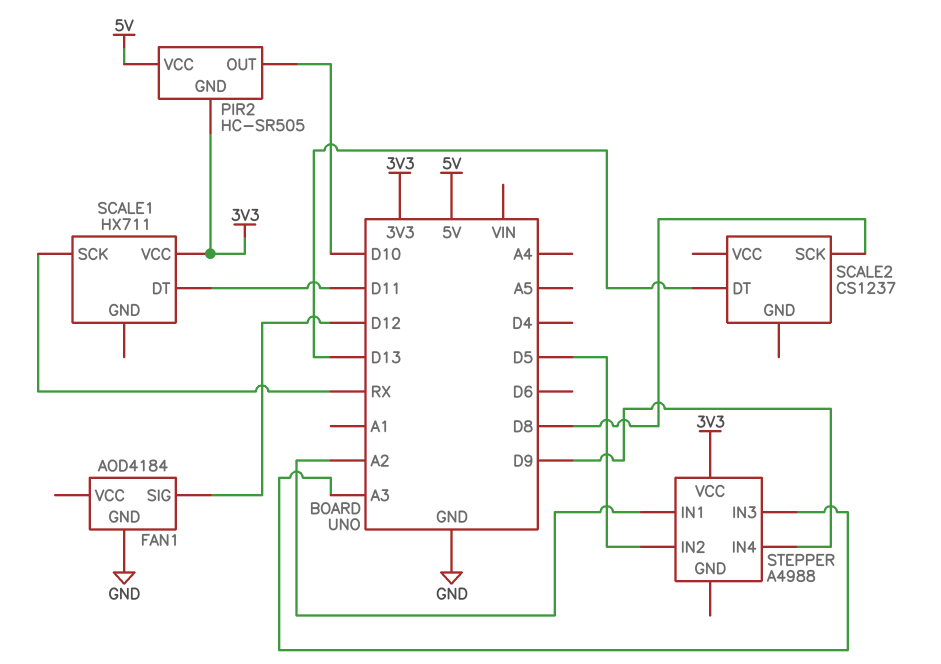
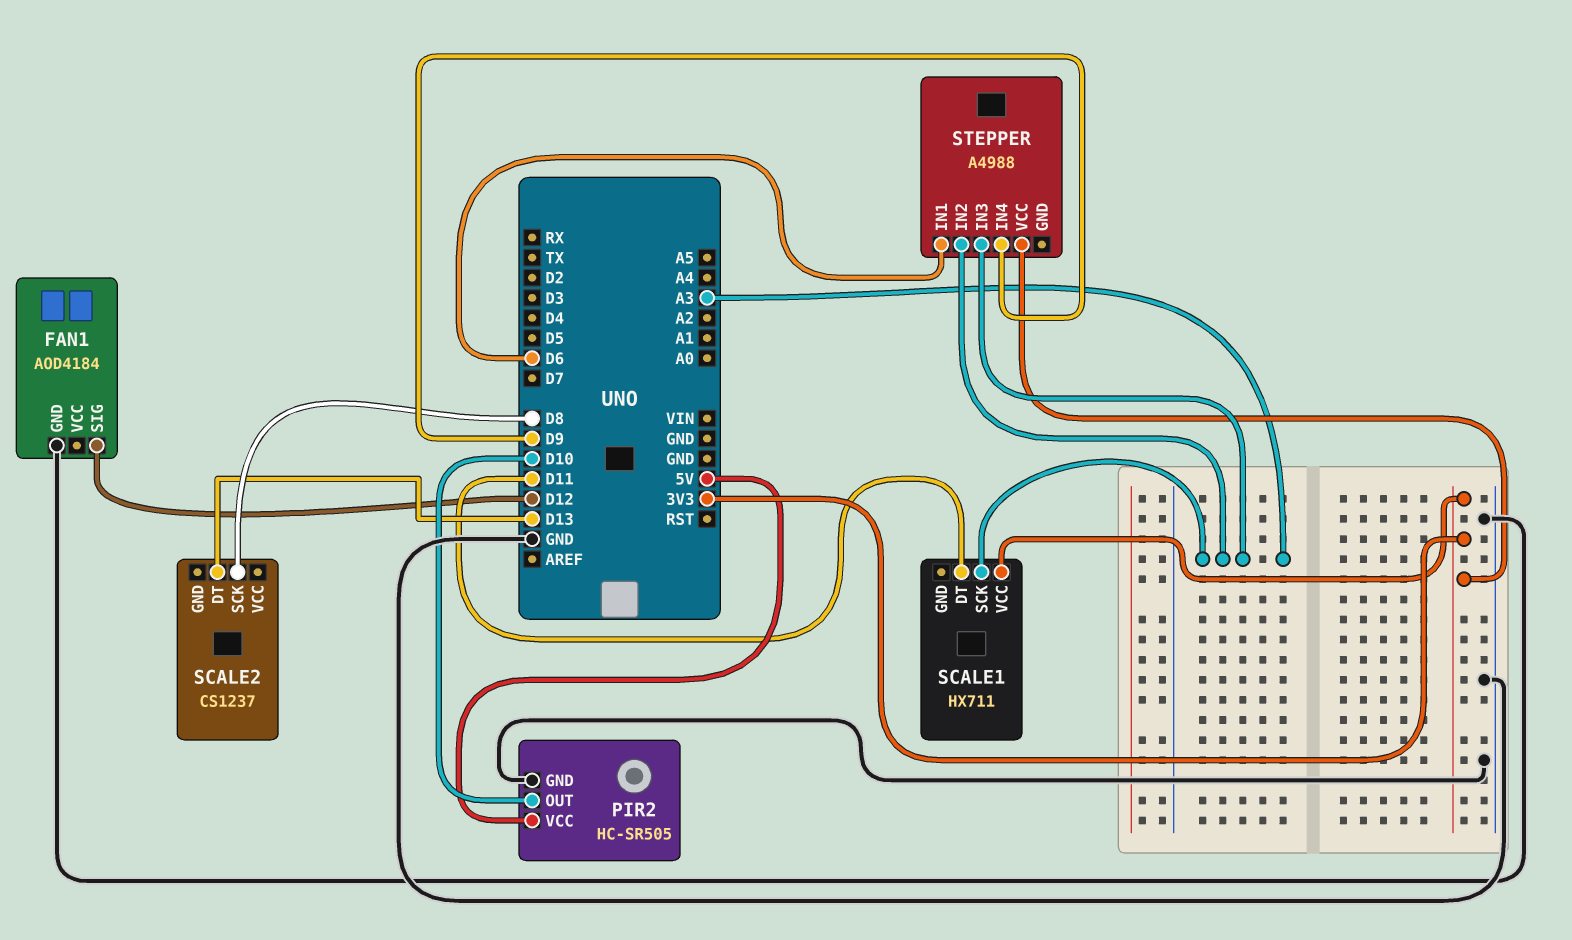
PIR2 pin GND: 3V3 -> GND
SCALE1 pin SCK: RX -> A3
STEPPER pin IN1: A2 -> D6
STEPPER pin IN2: D5 -> A3

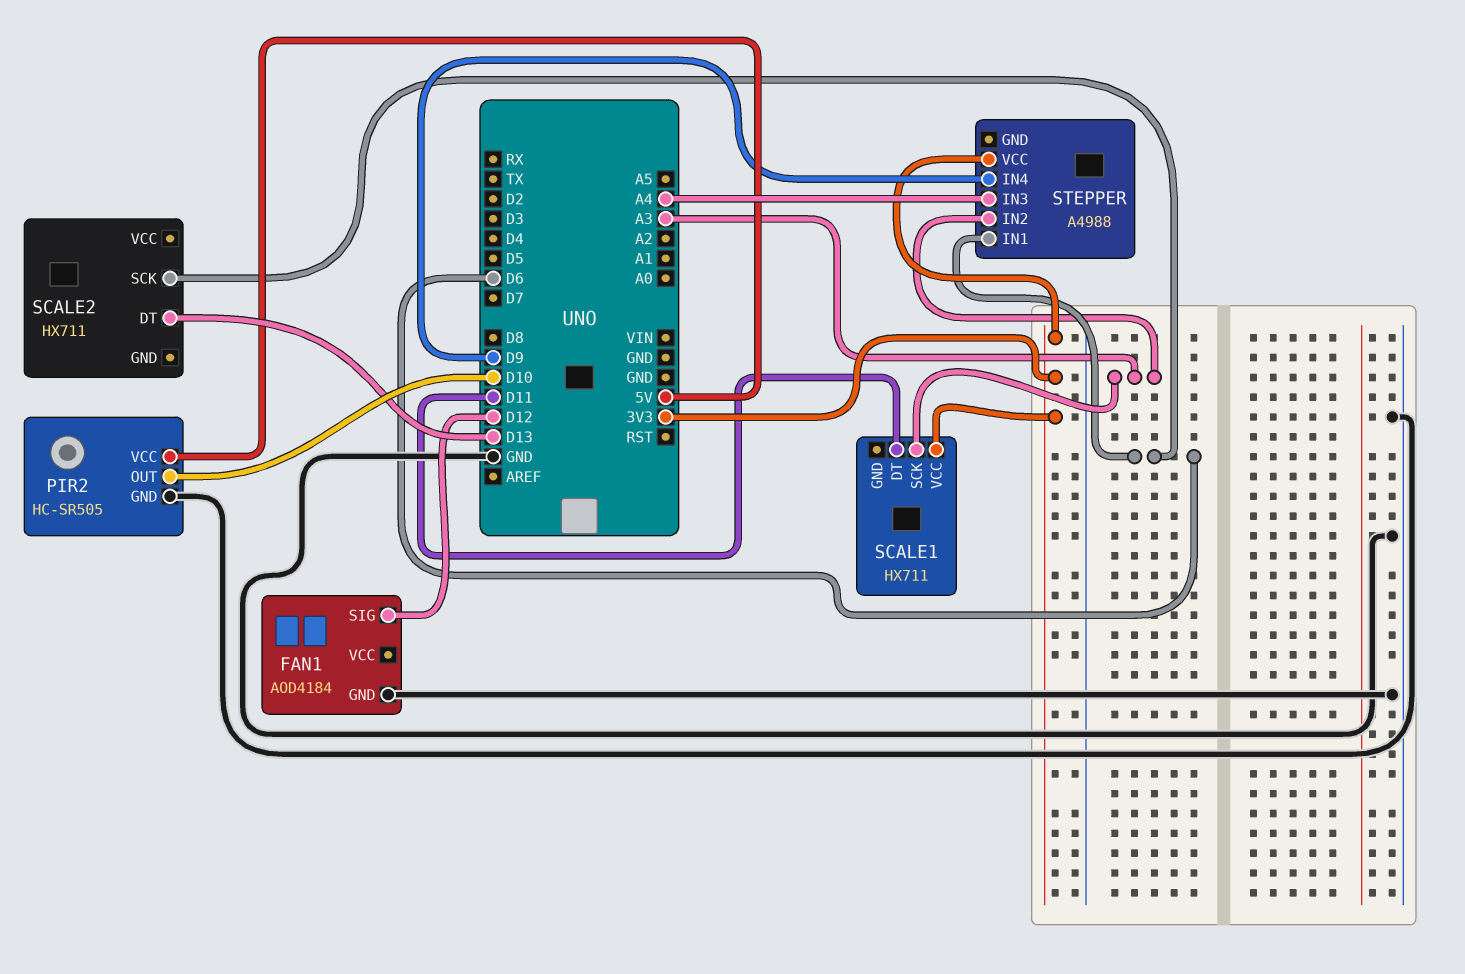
SCALE2: CS1237 -> HX711
SCALE2 pin SCK: D8 -> D6
STEPPER pin IN3: A3 -> A4

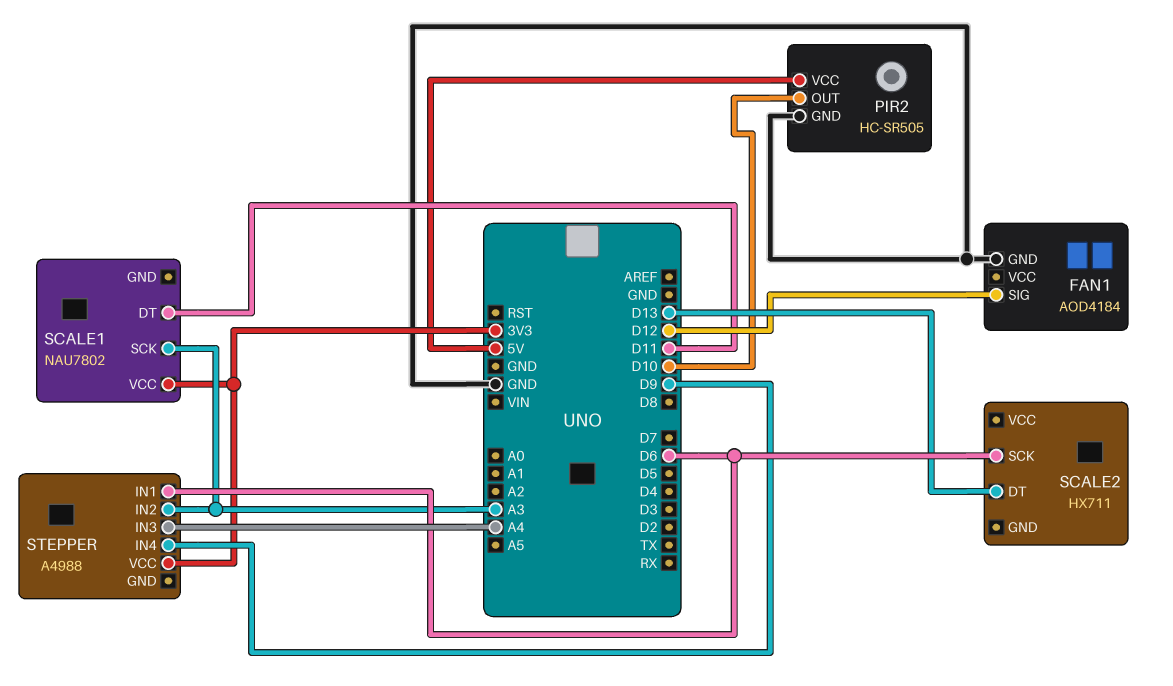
SCALE1: HX711 -> NAU7802

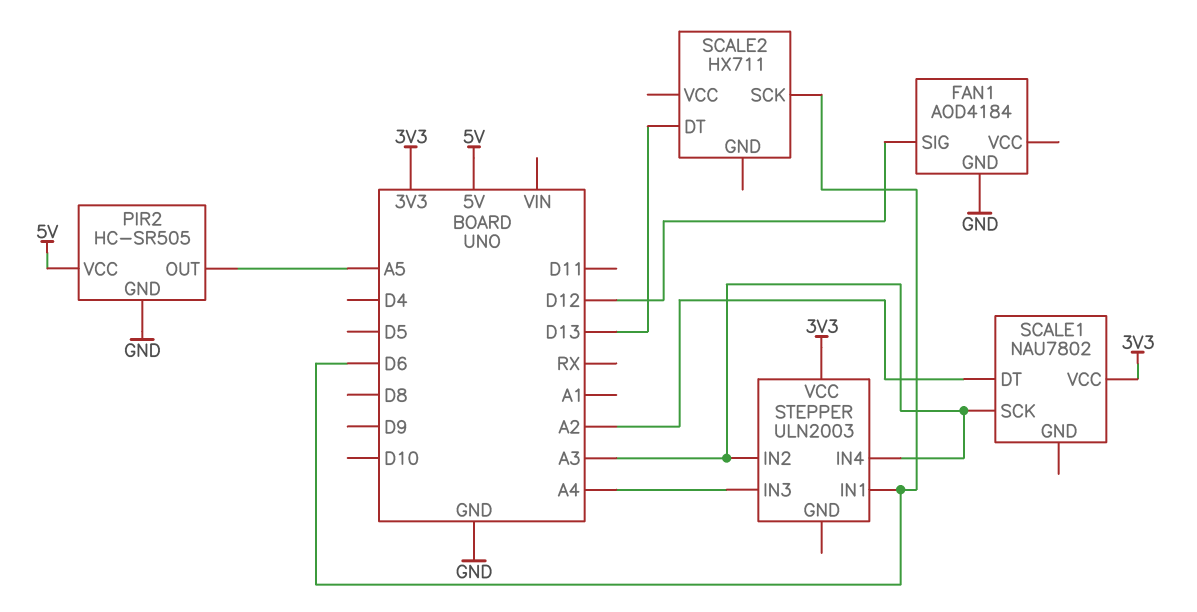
PIR2 pin OUT: D10 -> A5
SCALE1 pin DT: D11 -> A2
STEPPER: A4988 -> ULN2003
STEPPER pin IN4: D9 -> A3

